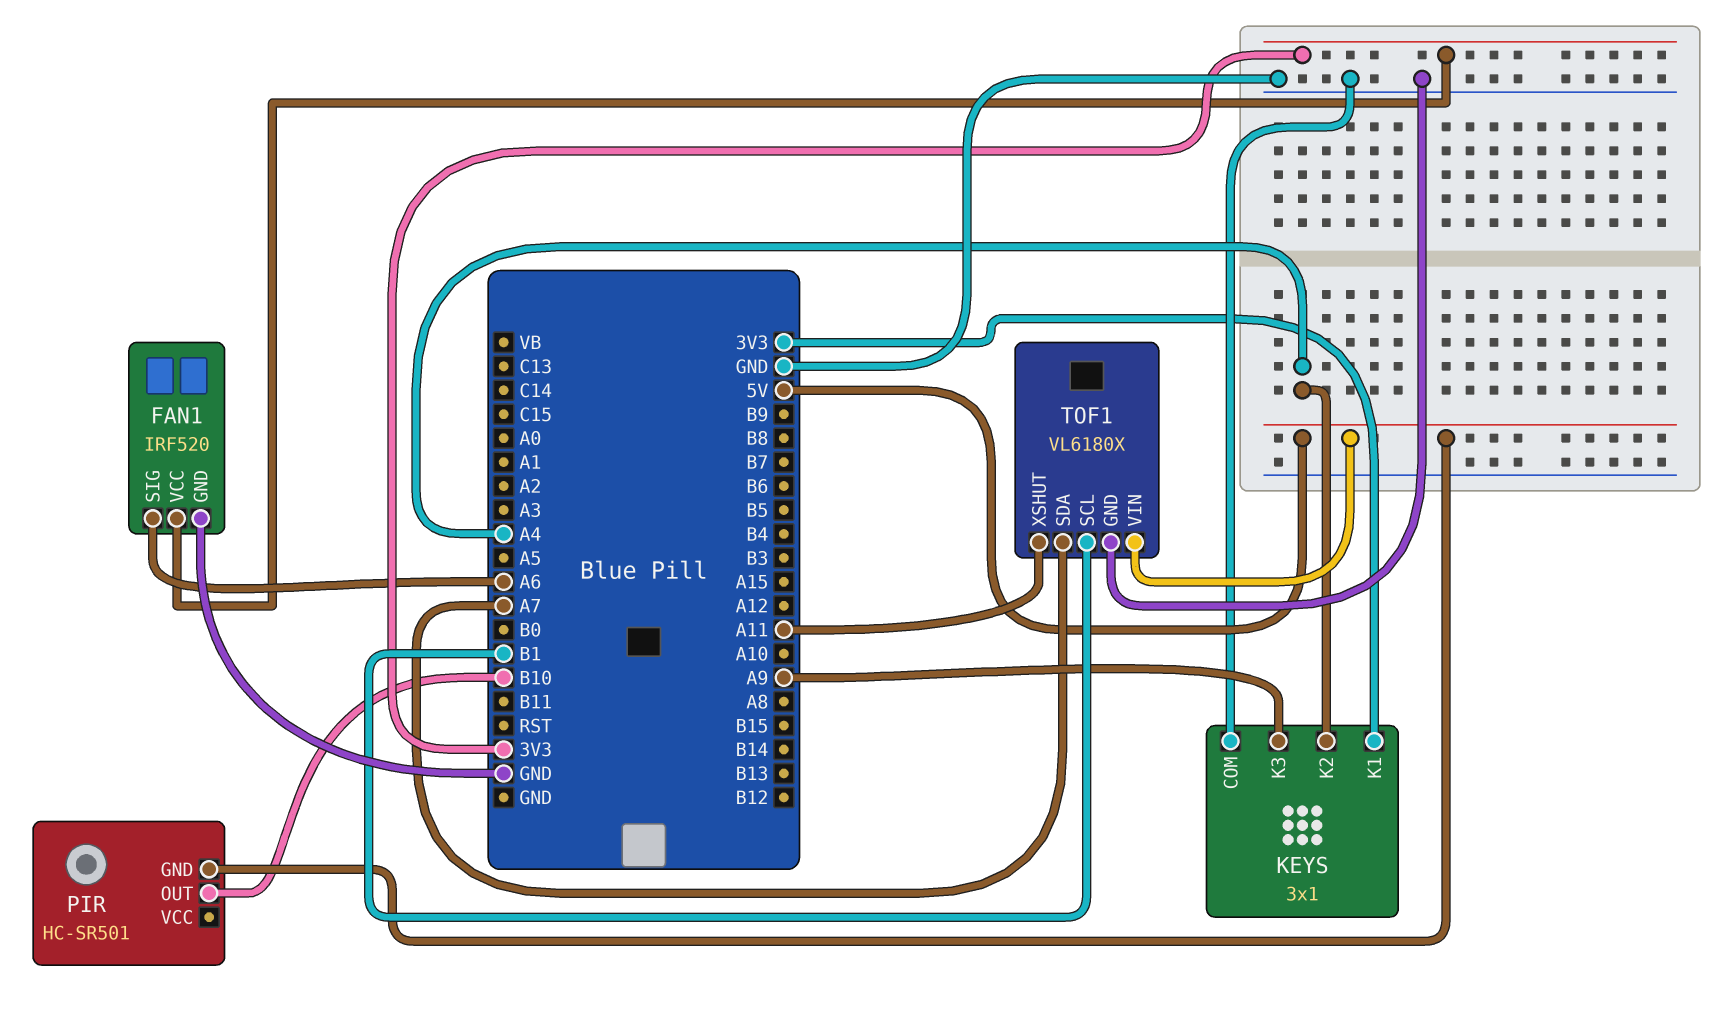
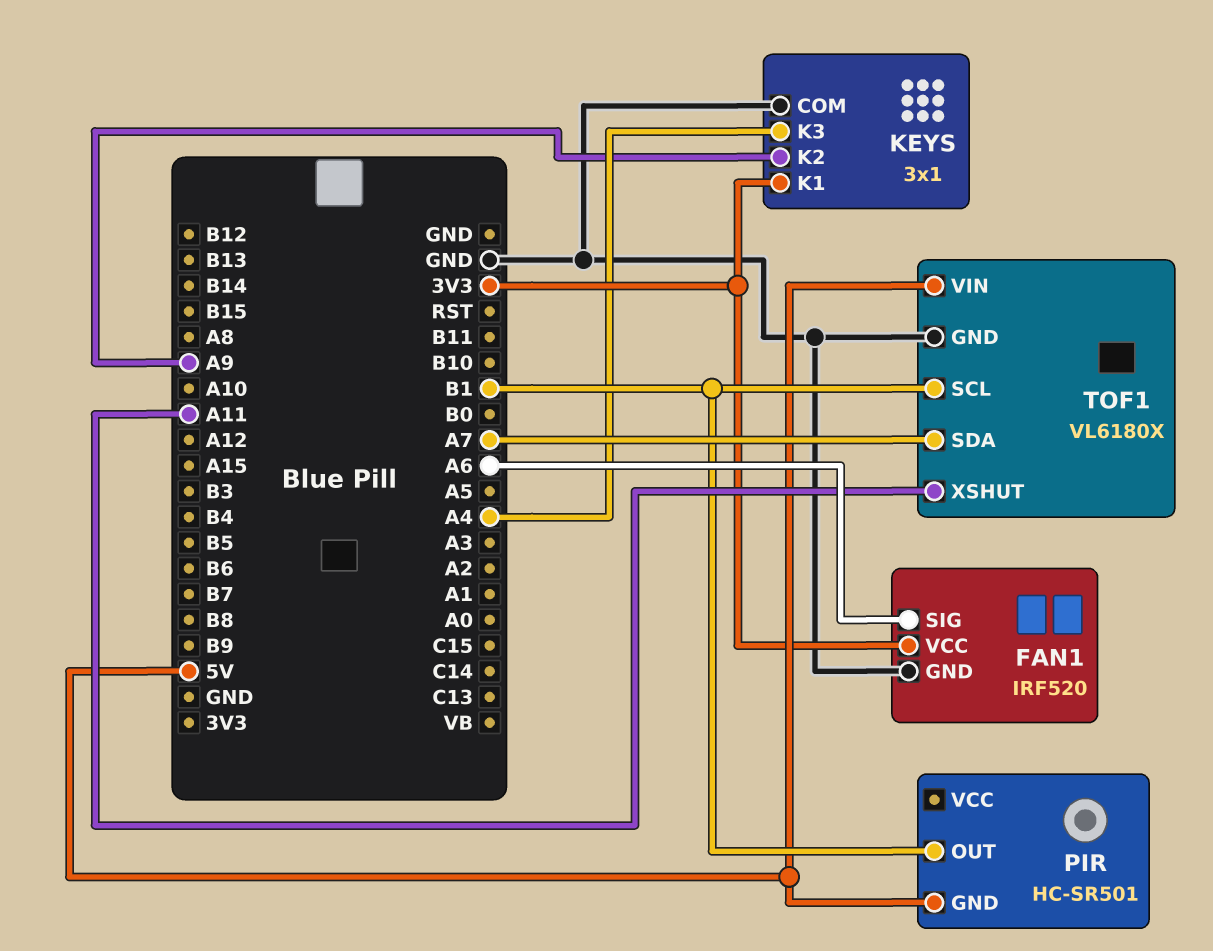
KEYS pin K2: A4 -> A9
KEYS pin K3: A9 -> A4
PIR pin OUT: B10 -> B1

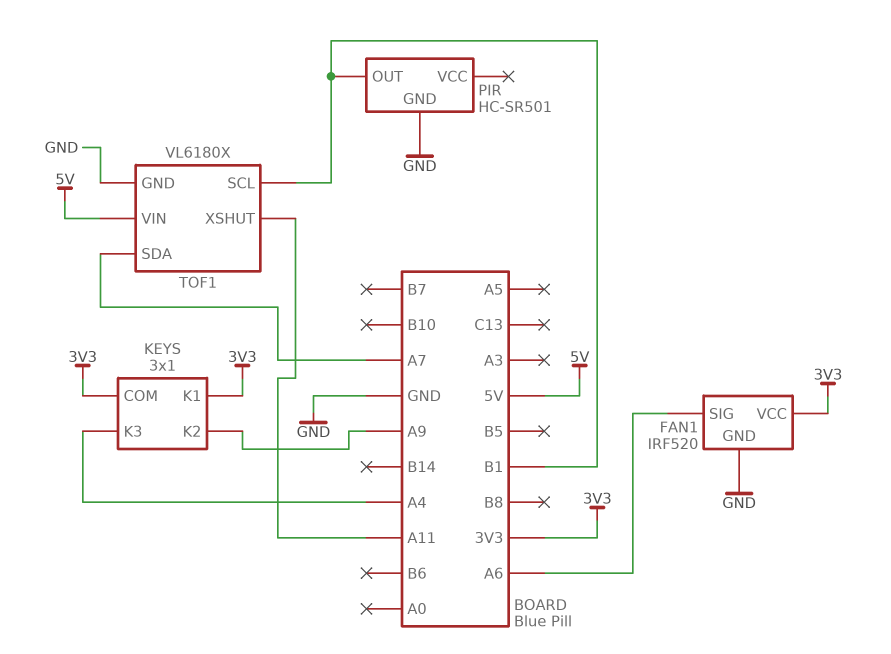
KEYS pin COM: GND -> 3V3
PIR pin GND: 5V -> GND

